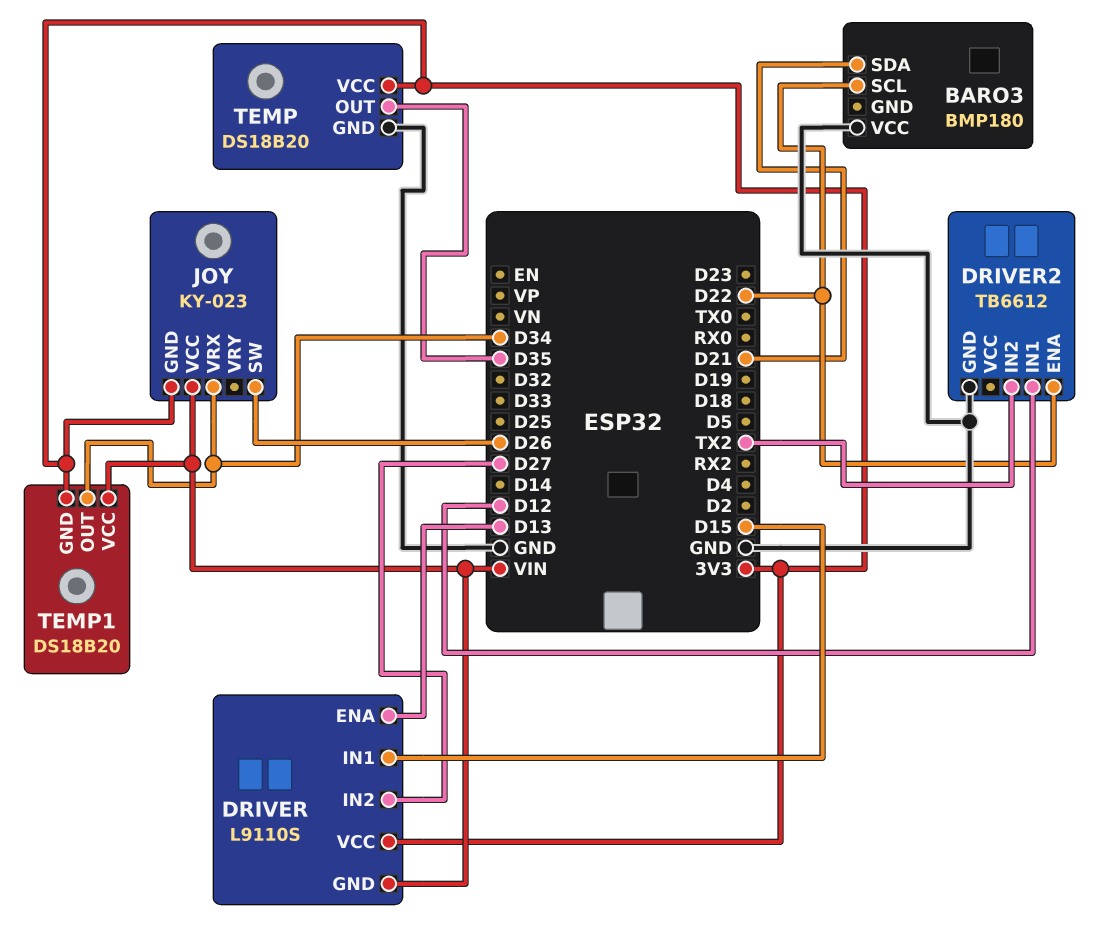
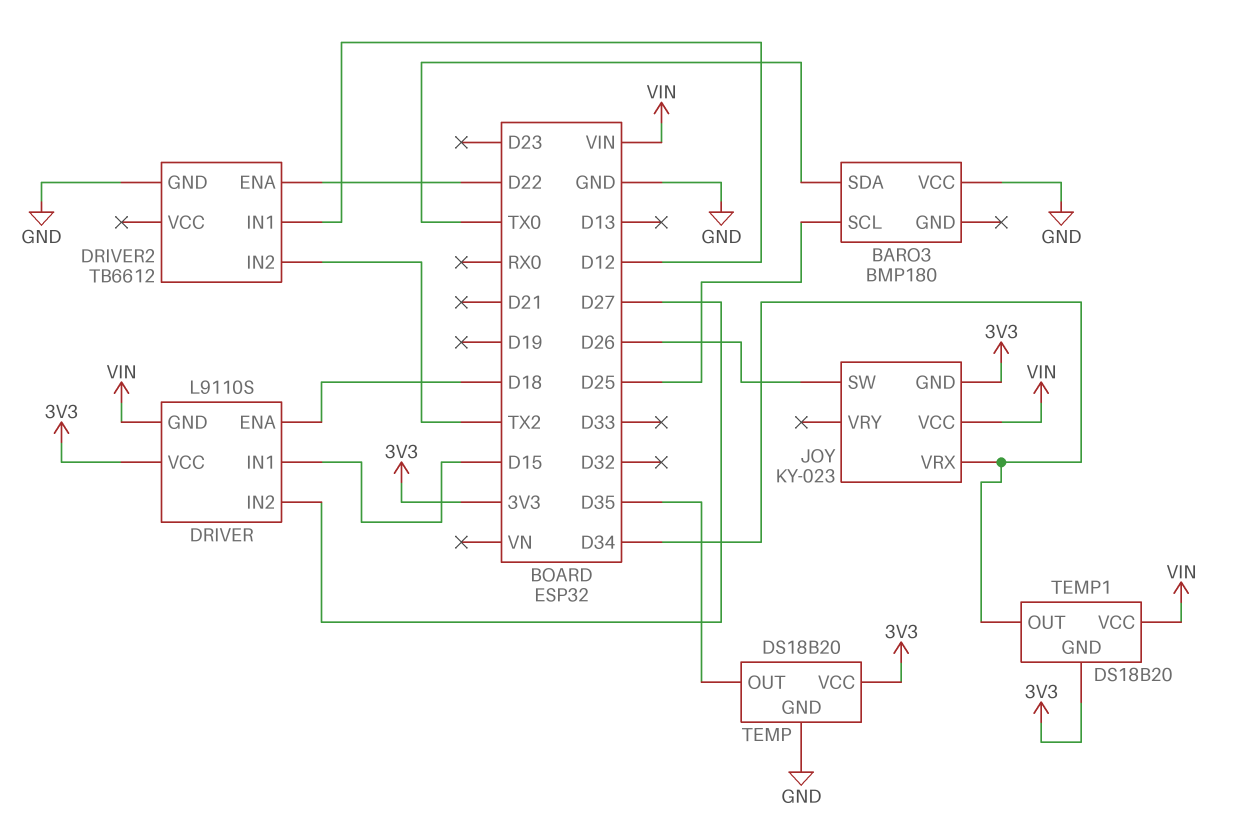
BARO3 pin SCL: D22 -> D25
BARO3 pin SDA: D21 -> TX0
DRIVER pin ENA: D13 -> D18

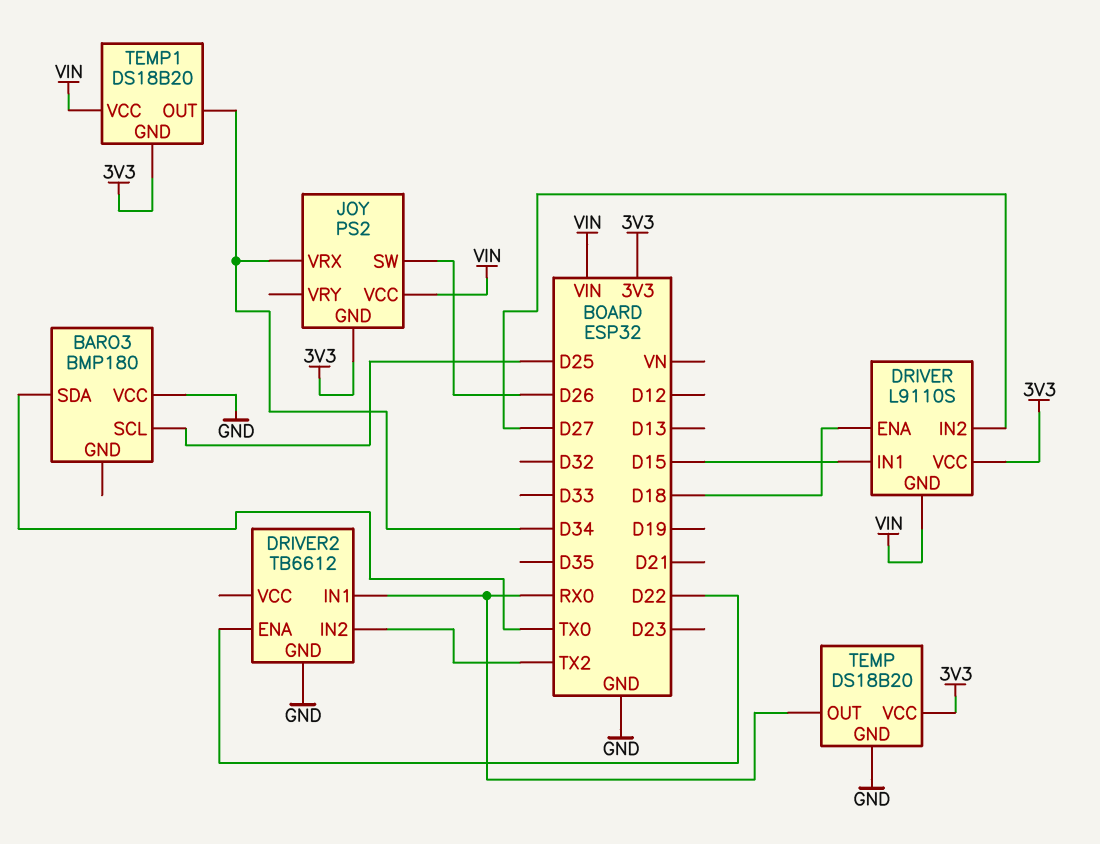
DRIVER2 pin IN1: D12 -> RX0
JOY: KY-023 -> PS2
TEMP pin OUT: D35 -> RX0

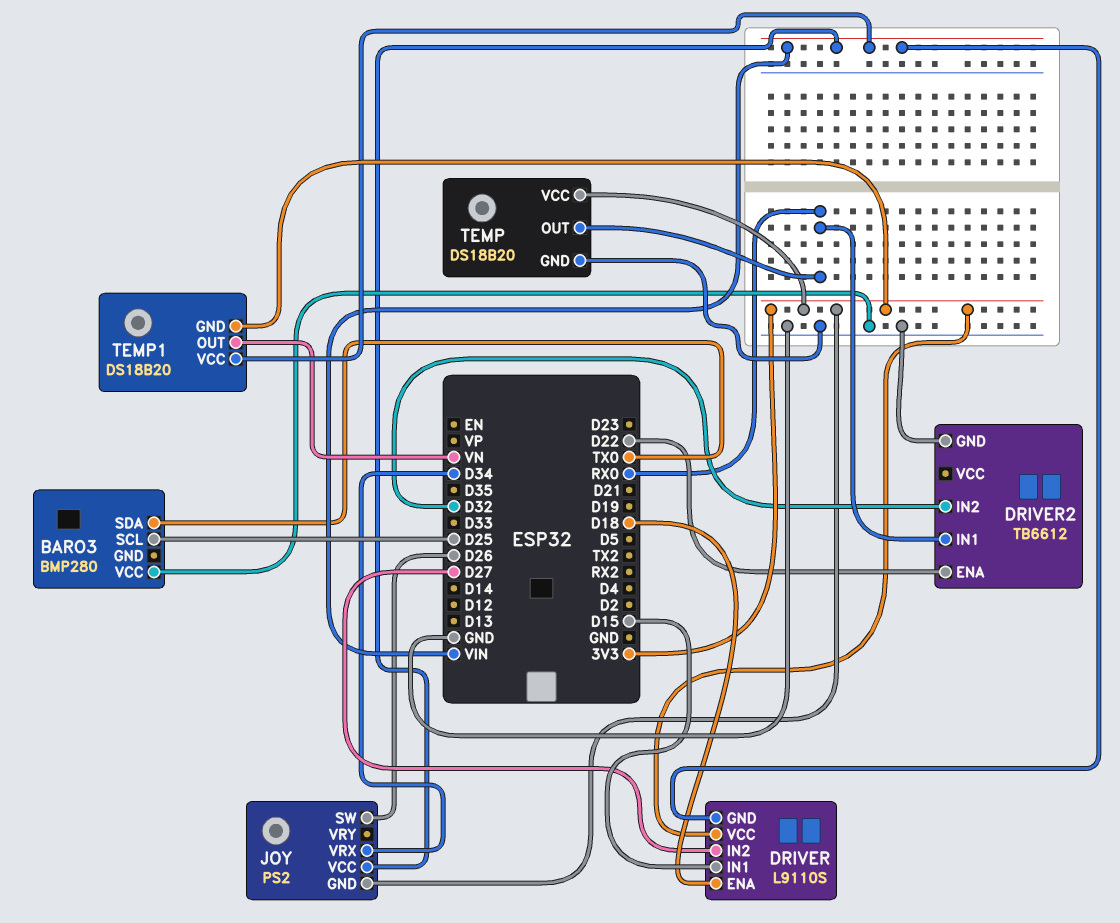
BARO3: BMP180 -> BMP280
DRIVER2 pin IN2: TX2 -> D32
TEMP1 pin OUT: D34 -> VN

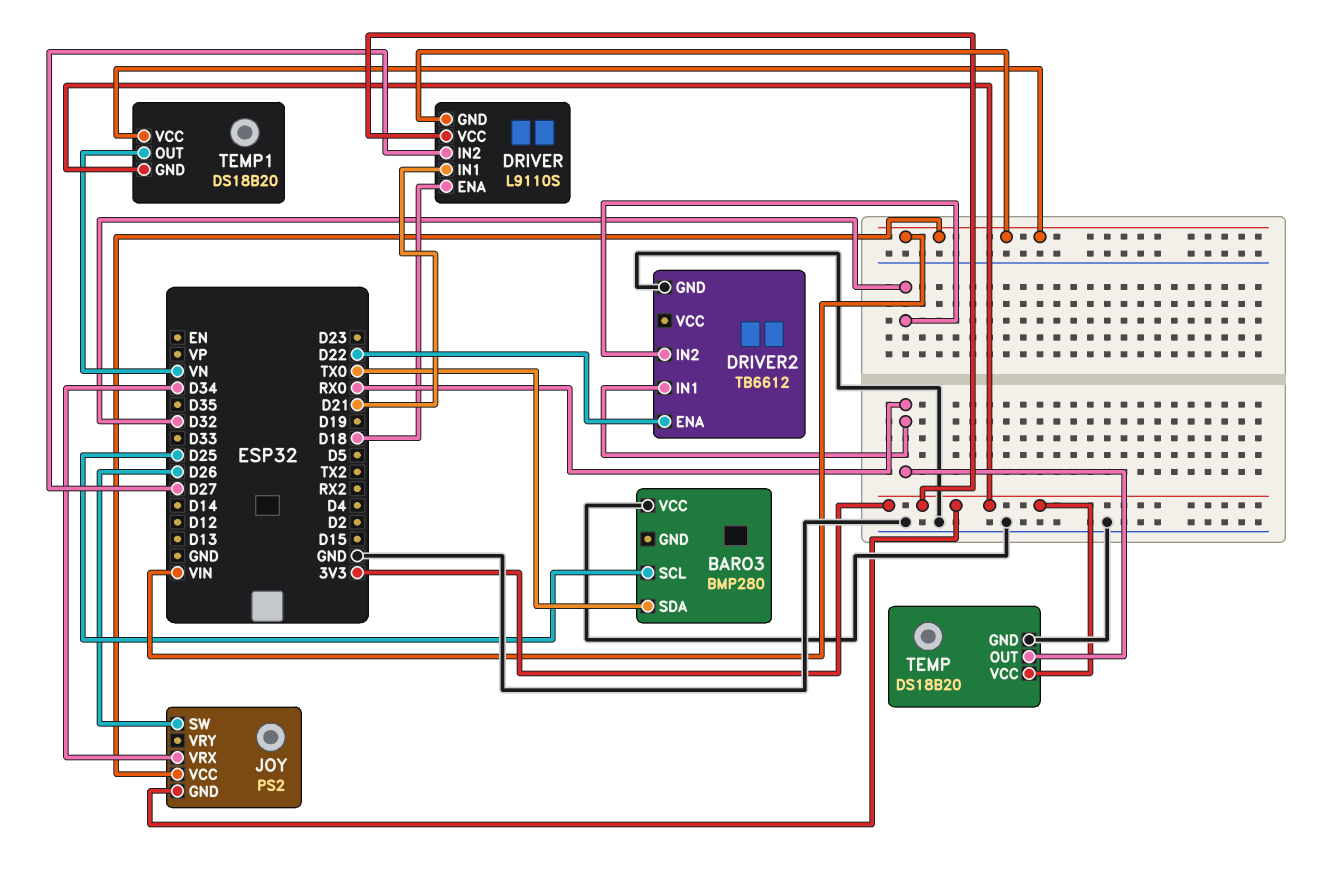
DRIVER pin IN1: D15 -> D21

